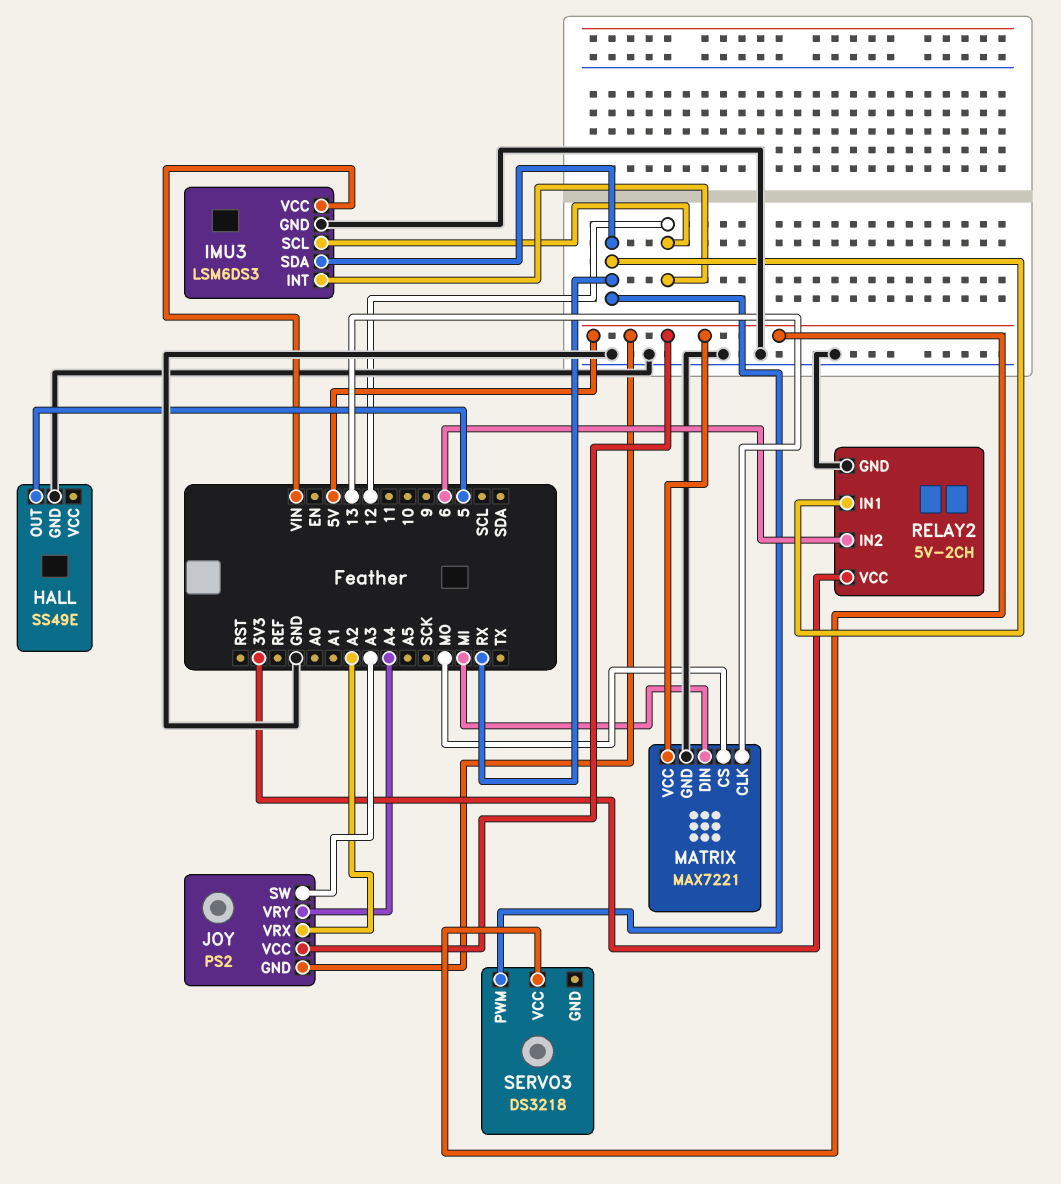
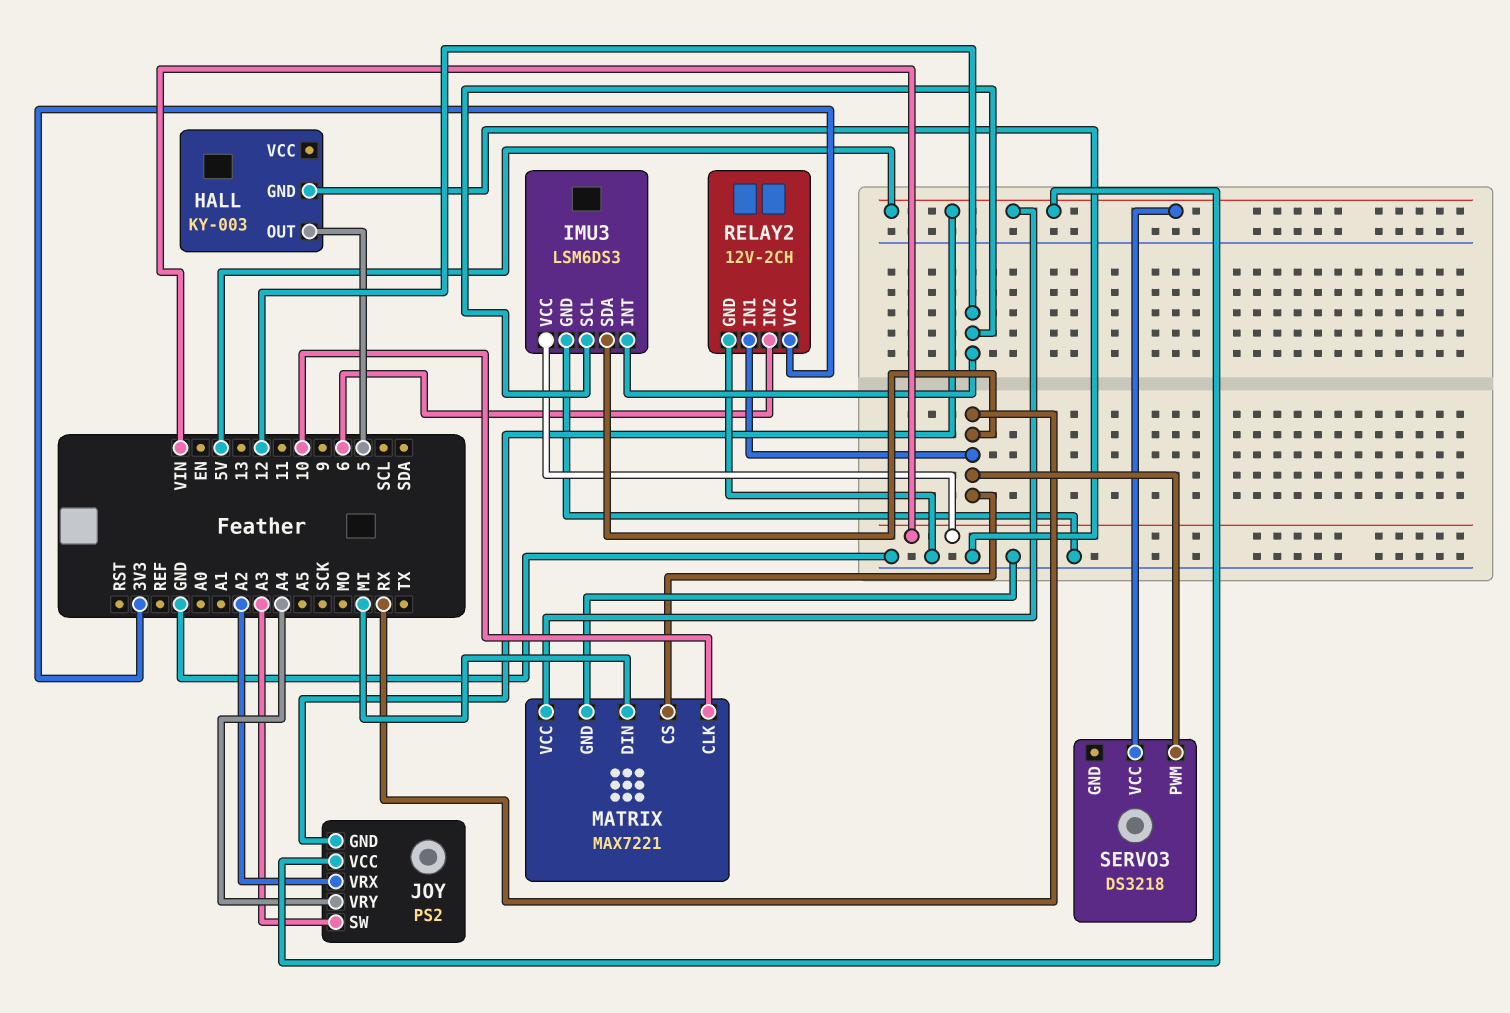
HALL: SS49E -> KY-003
MATRIX pin CLK: 13 -> 10
MATRIX pin CS: MO -> RX
RELAY2: 5V-2CH -> 12V-2CH

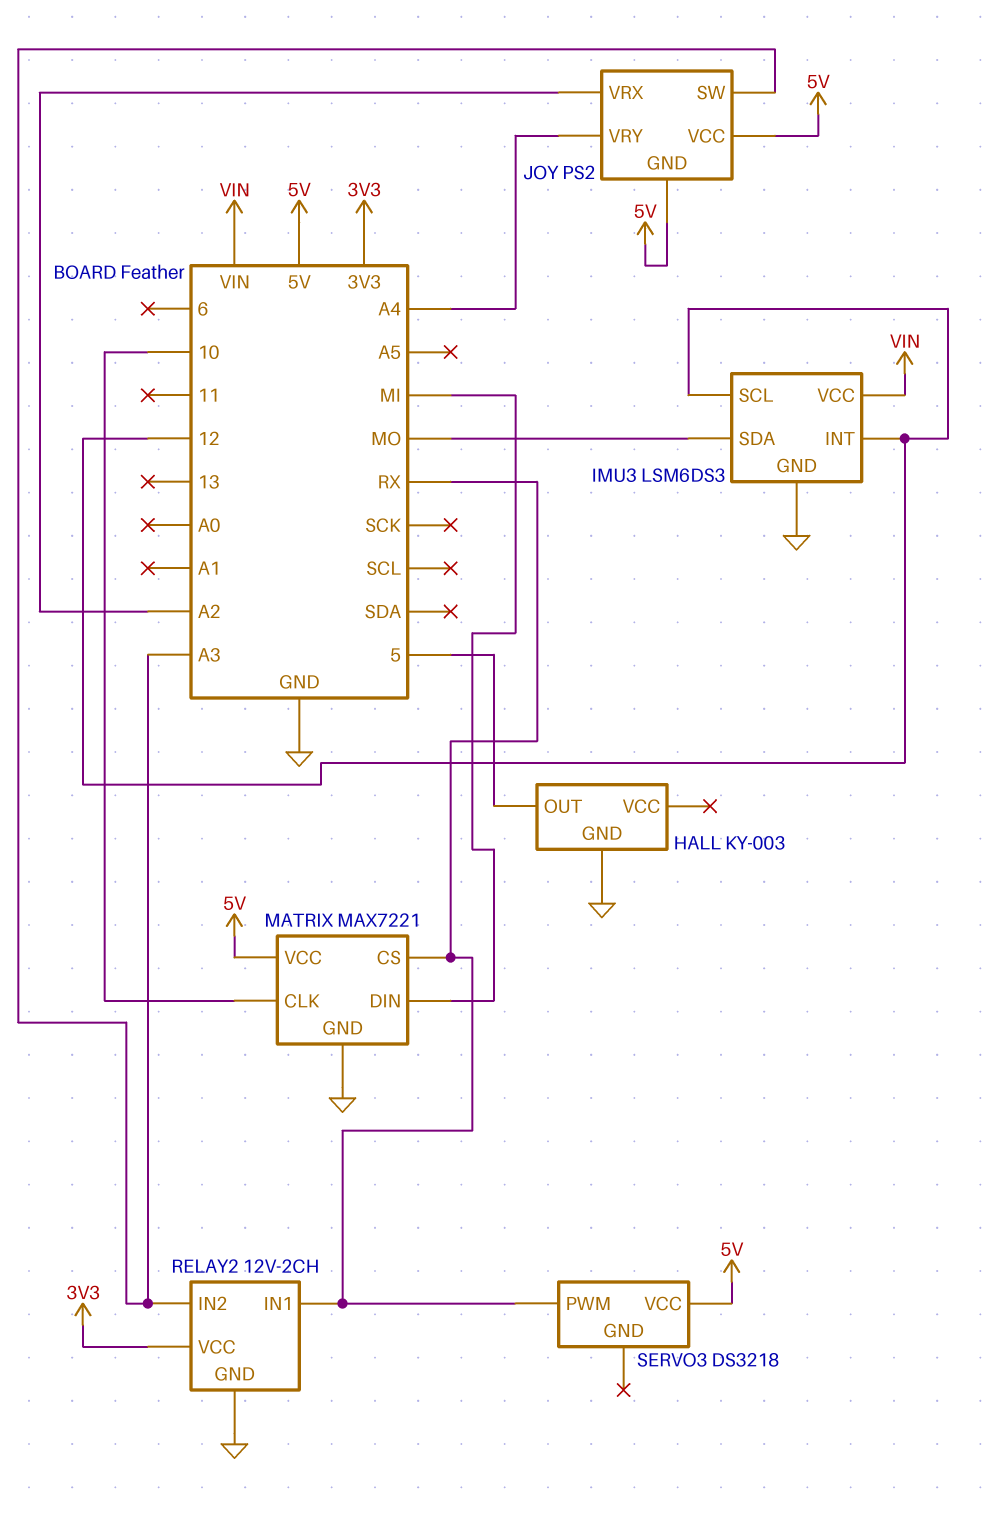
IMU3 pin SDA: RX -> MO
RELAY2 pin IN2: 6 -> A3

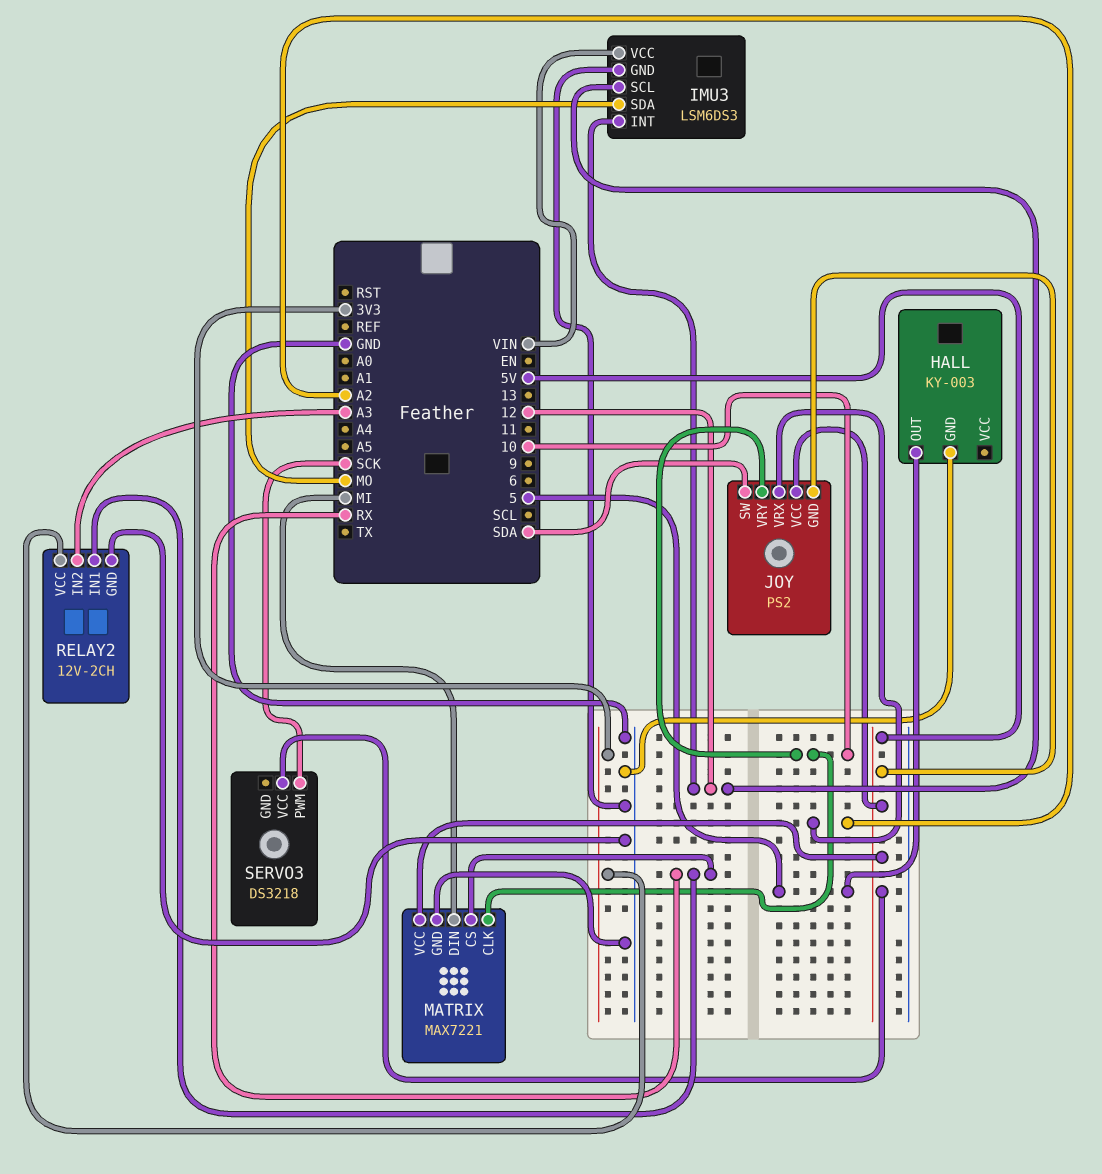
JOY pin SW: A3 -> SDA
JOY pin VRY: A4 -> 10
SERVO3 pin PWM: RX -> SCK

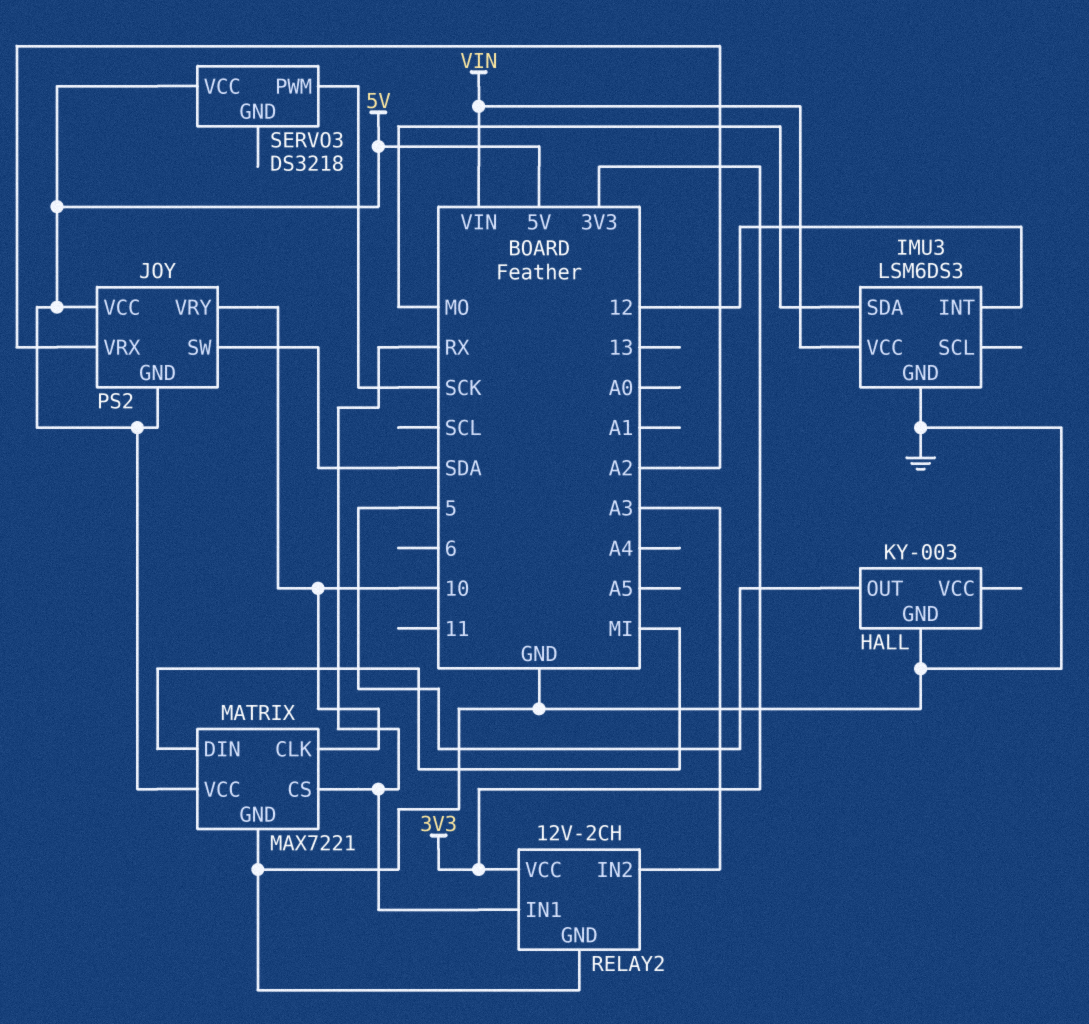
IMU3 pin SCL: 12 -> none

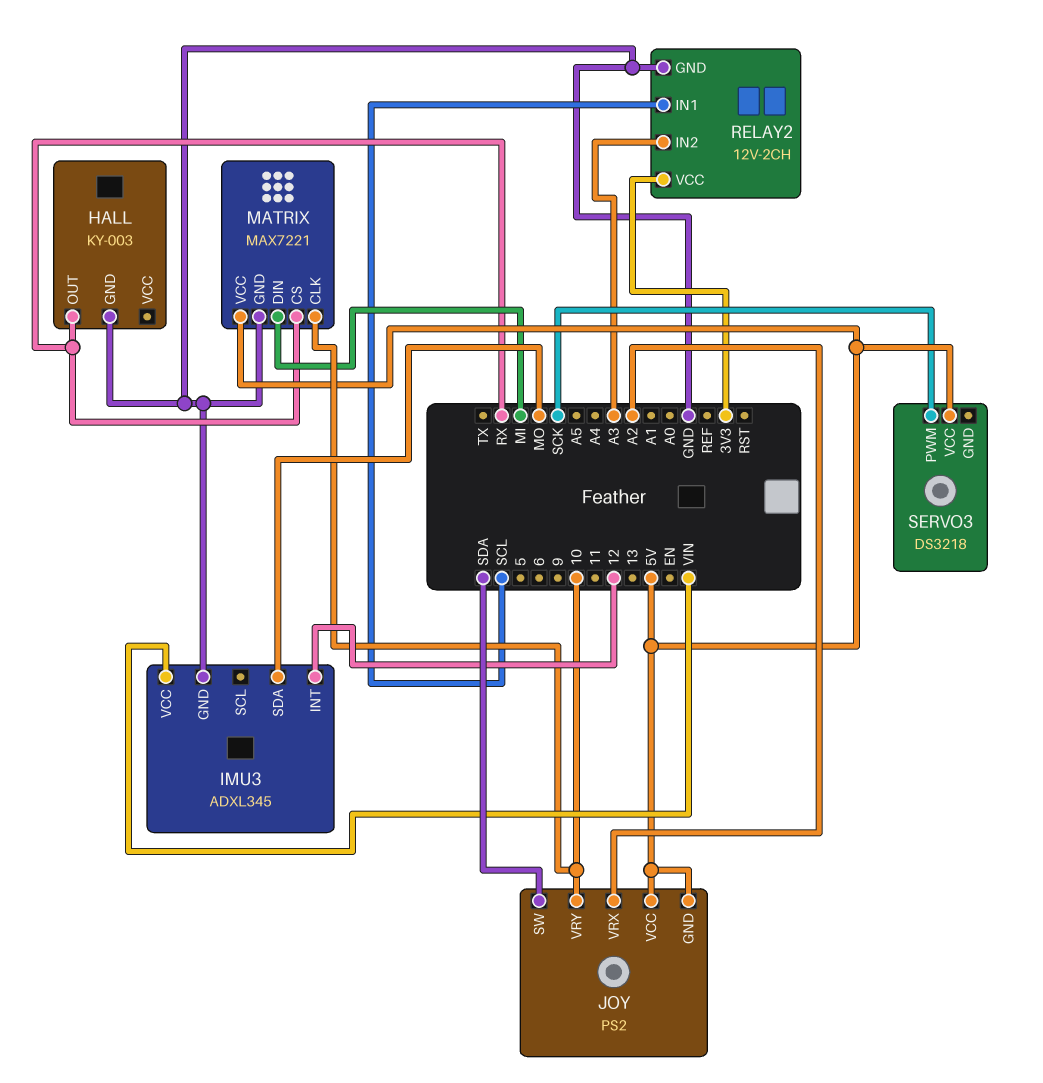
HALL pin OUT: 5 -> RX
IMU3: LSM6DS3 -> ADXL345
RELAY2 pin IN1: RX -> SCL

